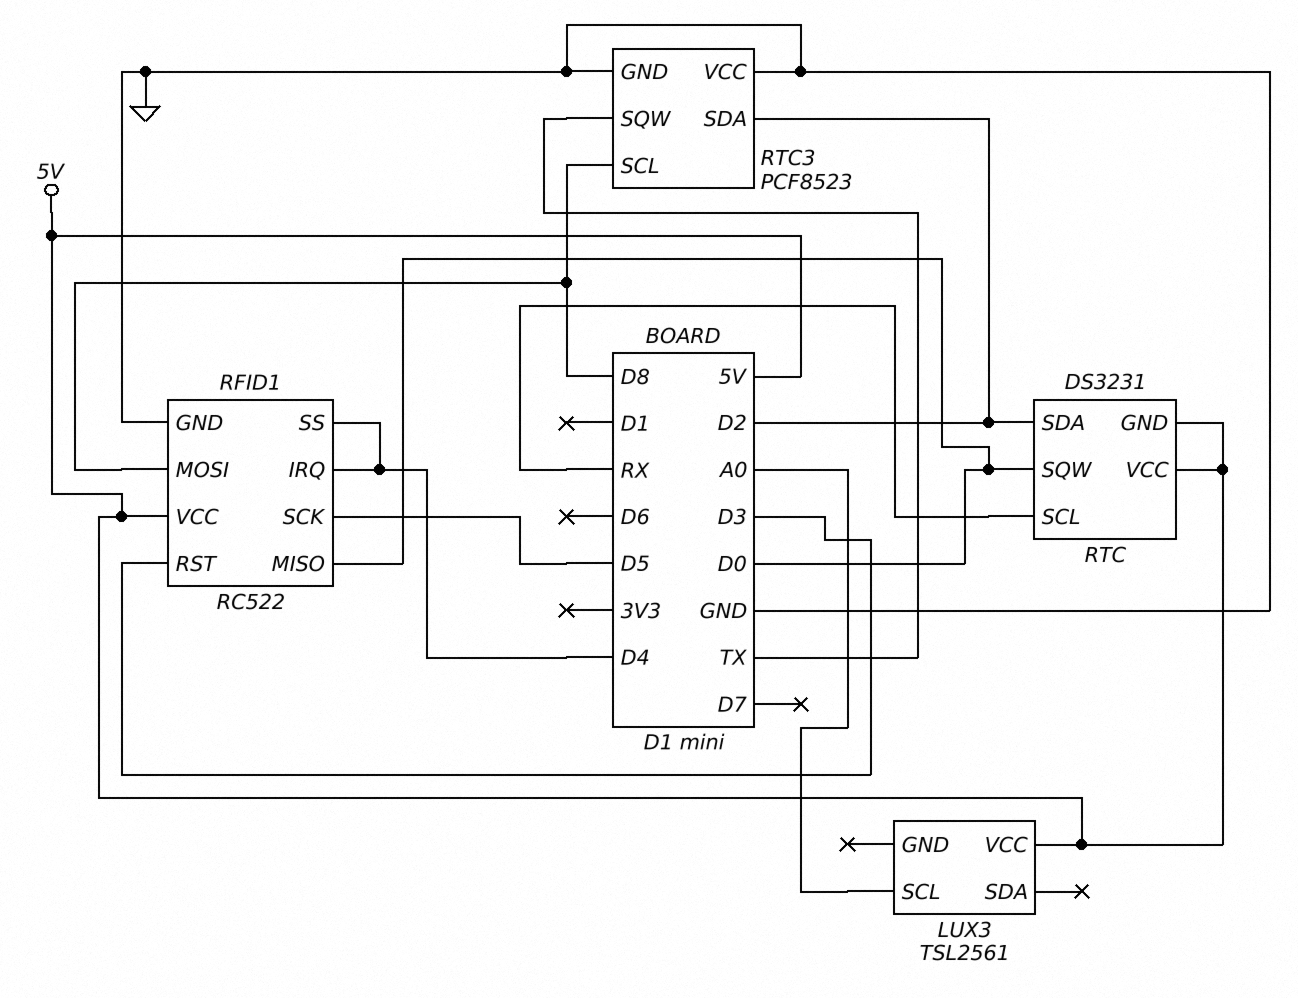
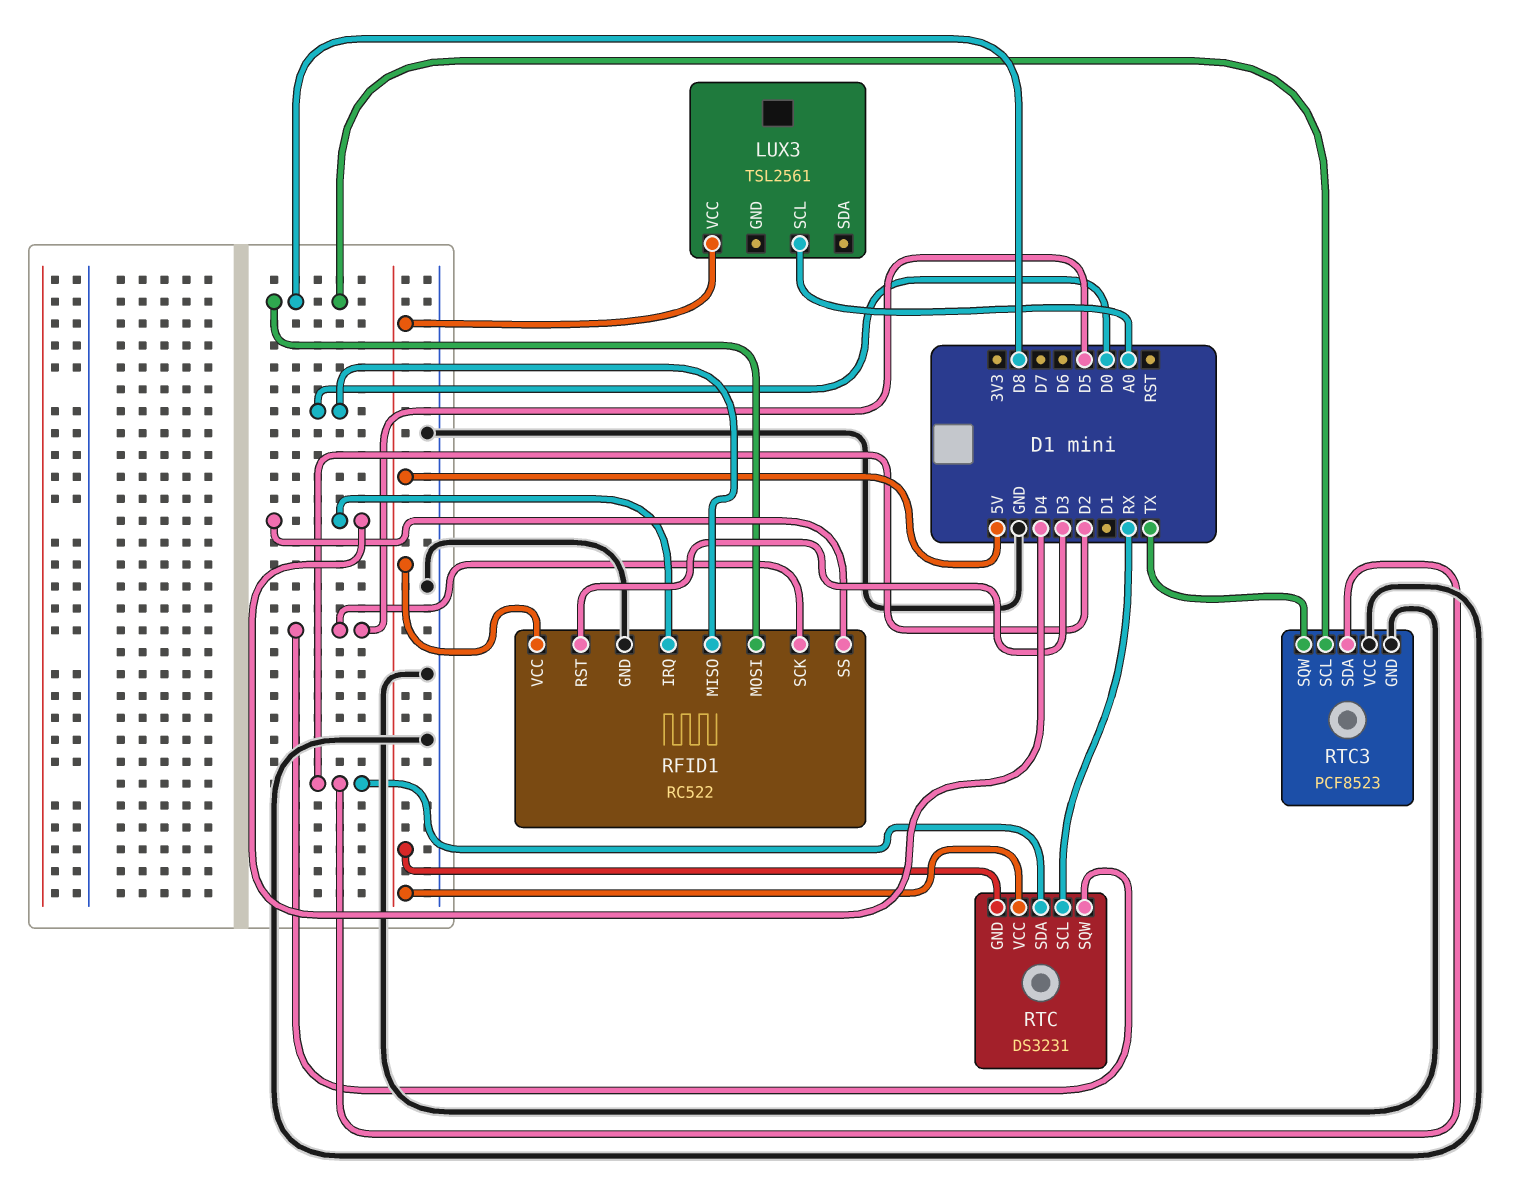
RTC pin SQW: D0 -> D5

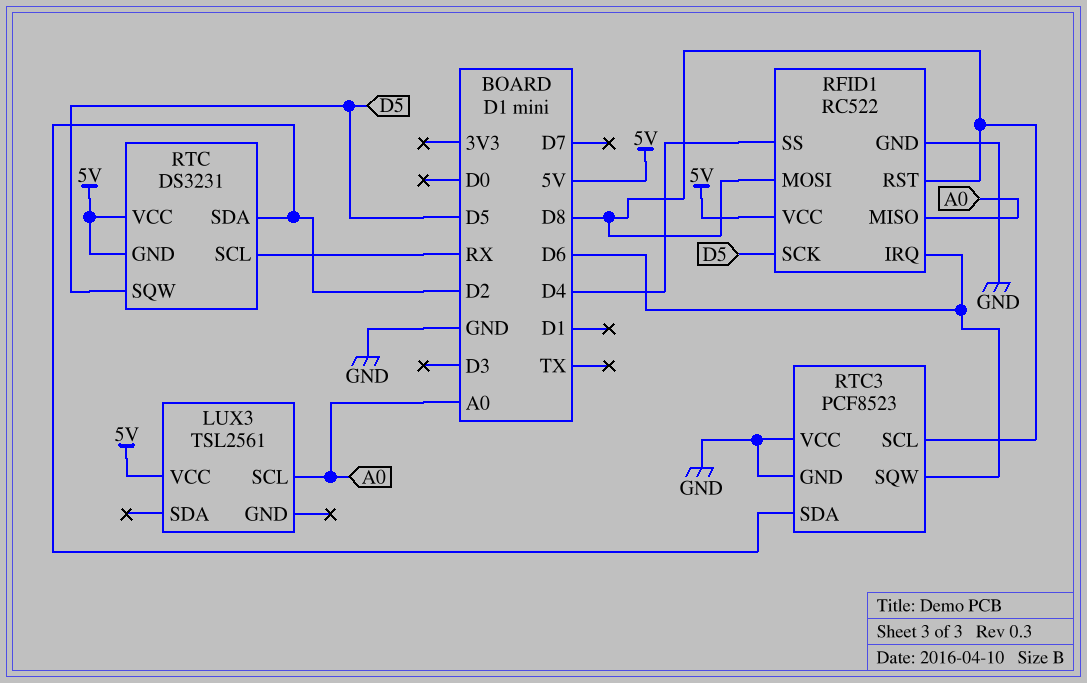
RFID1 pin IRQ: D4 -> D6
RFID1 pin MISO: D0 -> A0
RFID1 pin RST: D3 -> D8
RTC3 pin SQW: TX -> D6

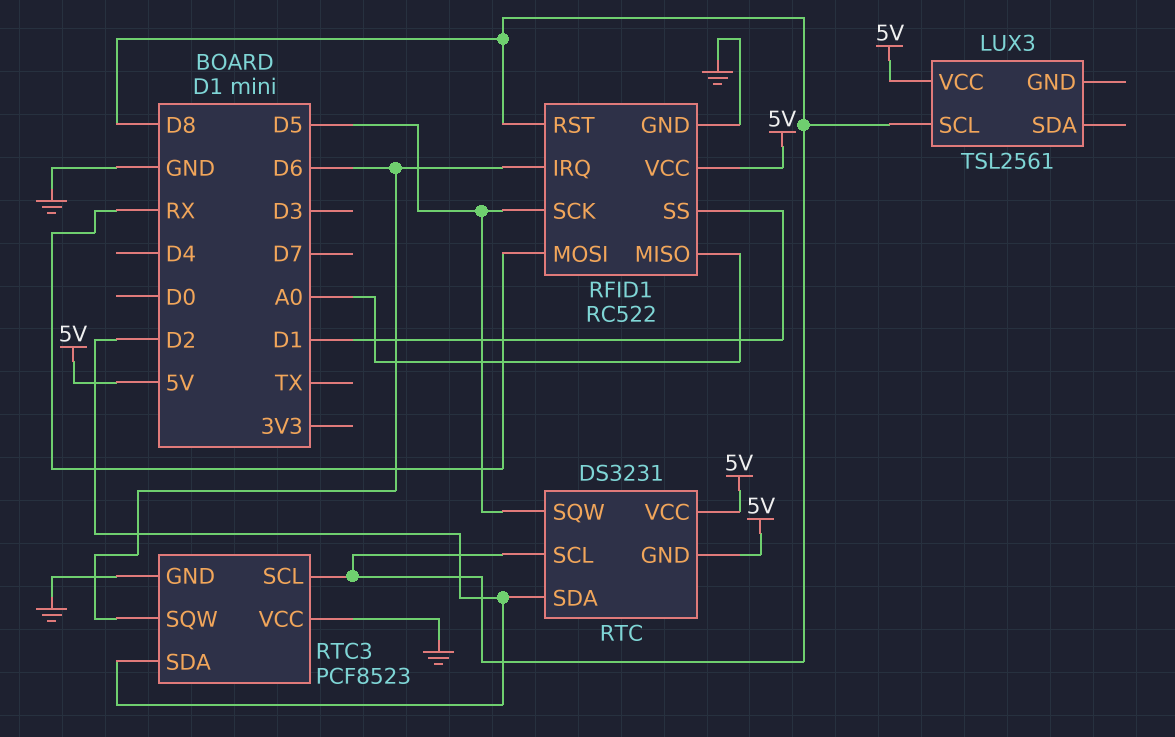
LUX3 pin SCL: A0 -> D8
RFID1 pin MOSI: D8 -> RX
RFID1 pin SS: D4 -> D1
RTC pin SCL: RX -> D8

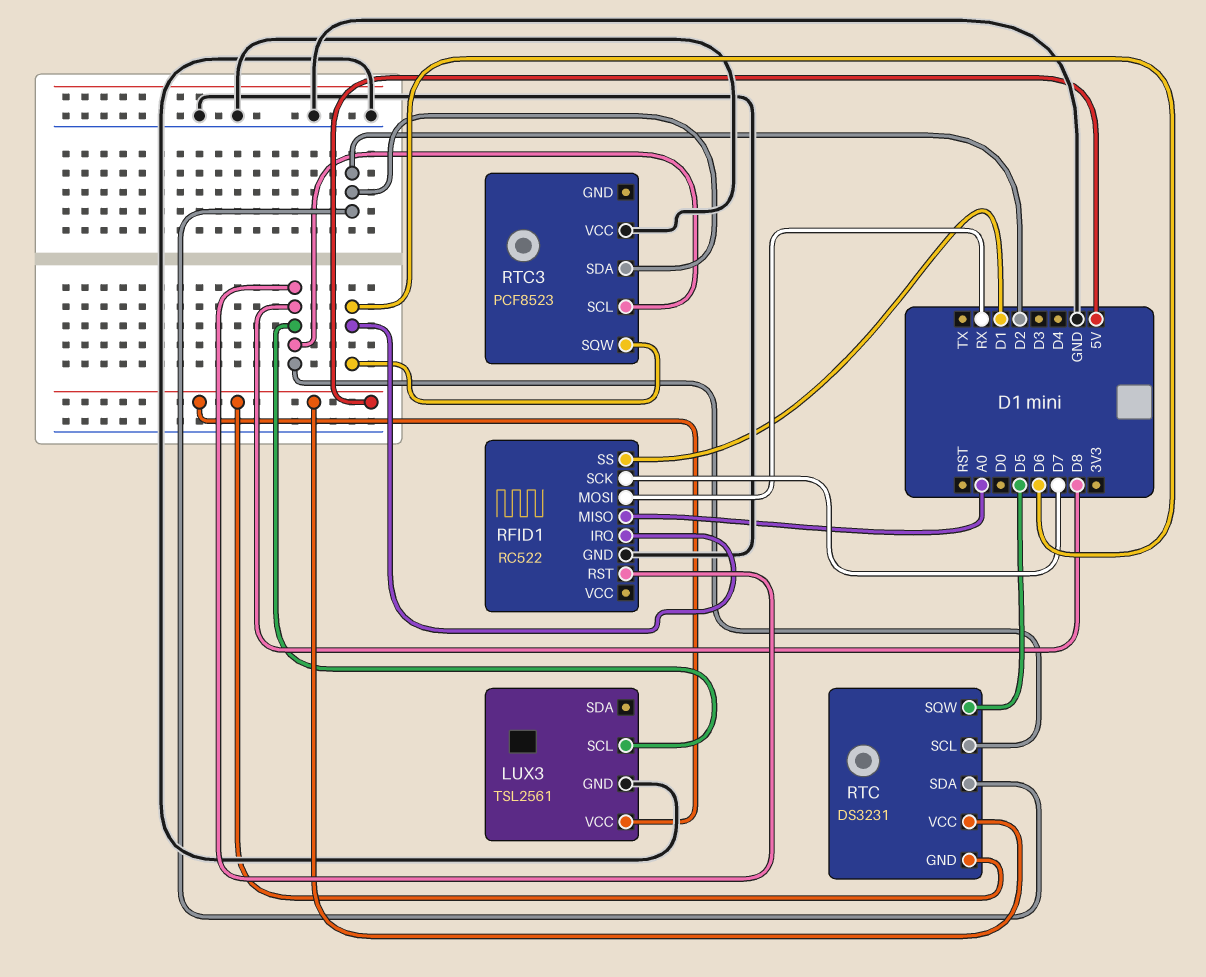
LUX3 pin GND: none -> GND
RFID1 pin SCK: D5 -> D7
RFID1 pin VCC: 5V -> none
RTC3 pin GND: GND -> none

